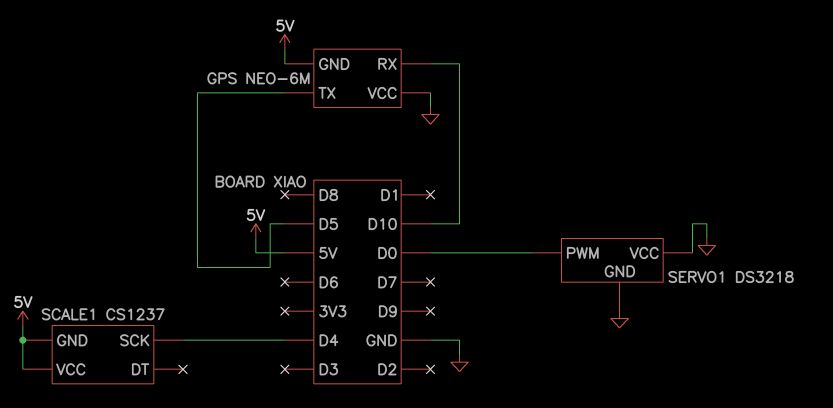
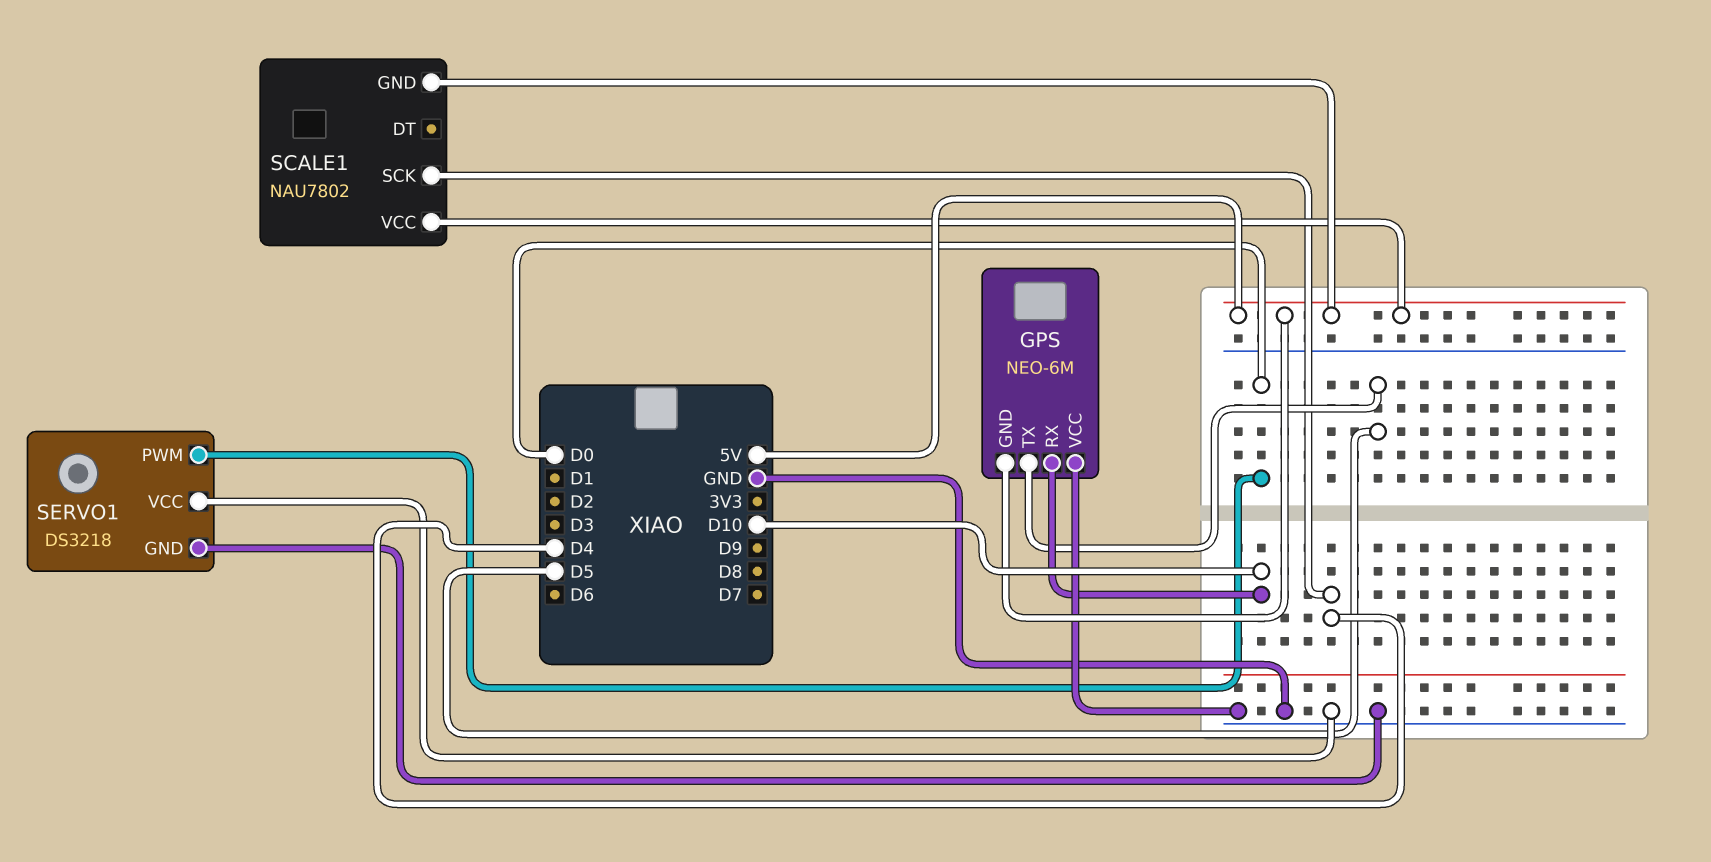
SCALE1: CS1237 -> NAU7802

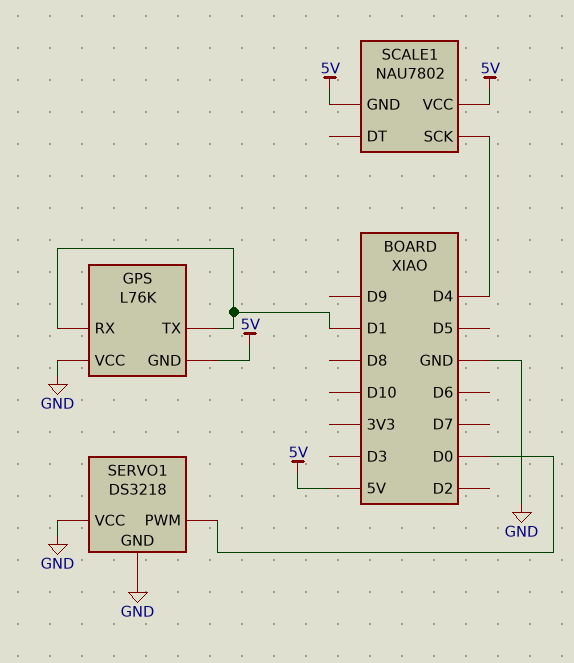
GPS: NEO-6M -> L76K
GPS pin RX: D10 -> D1
GPS pin TX: D5 -> D1

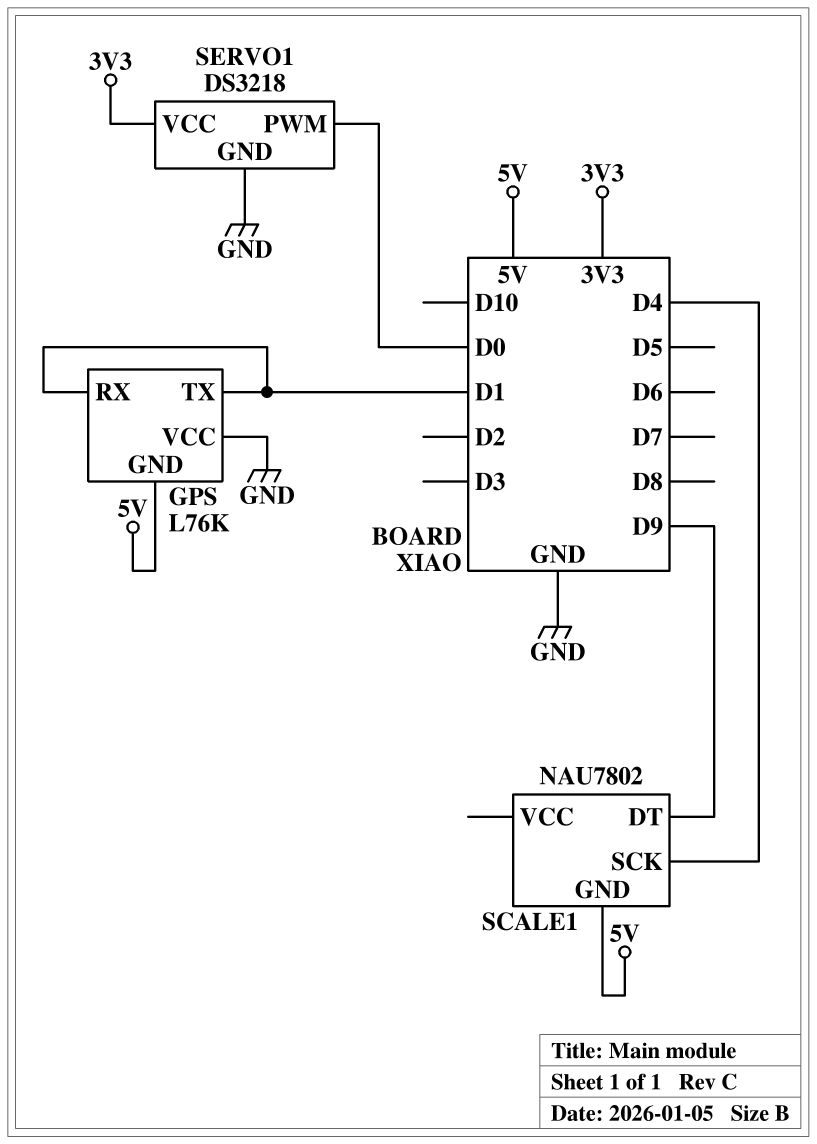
SCALE1 pin DT: none -> D9
SCALE1 pin VCC: 5V -> none
SERVO1 pin VCC: GND -> 3V3

